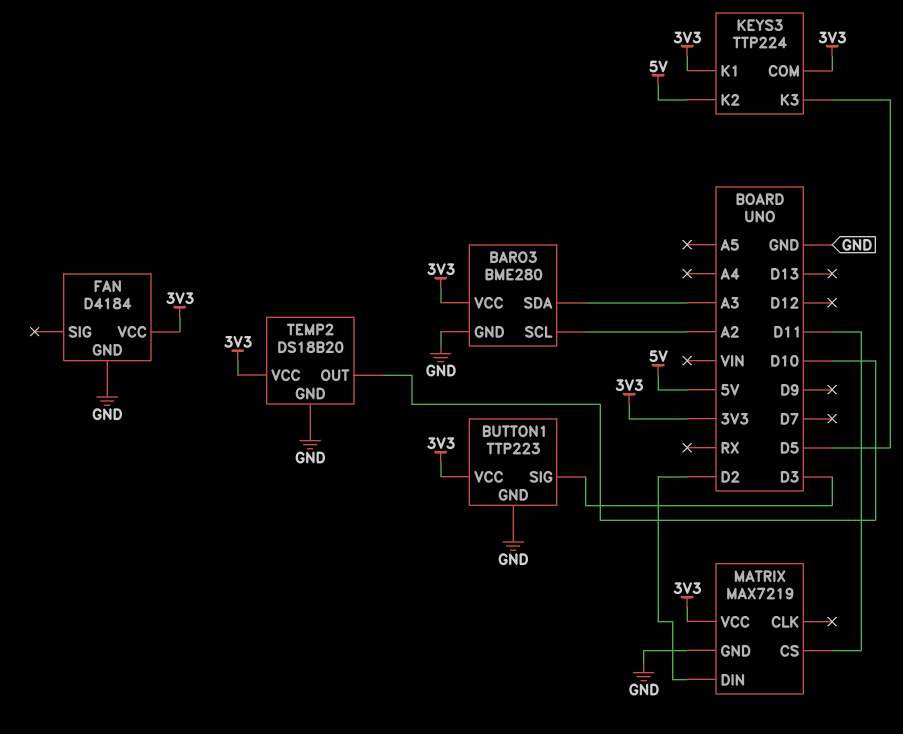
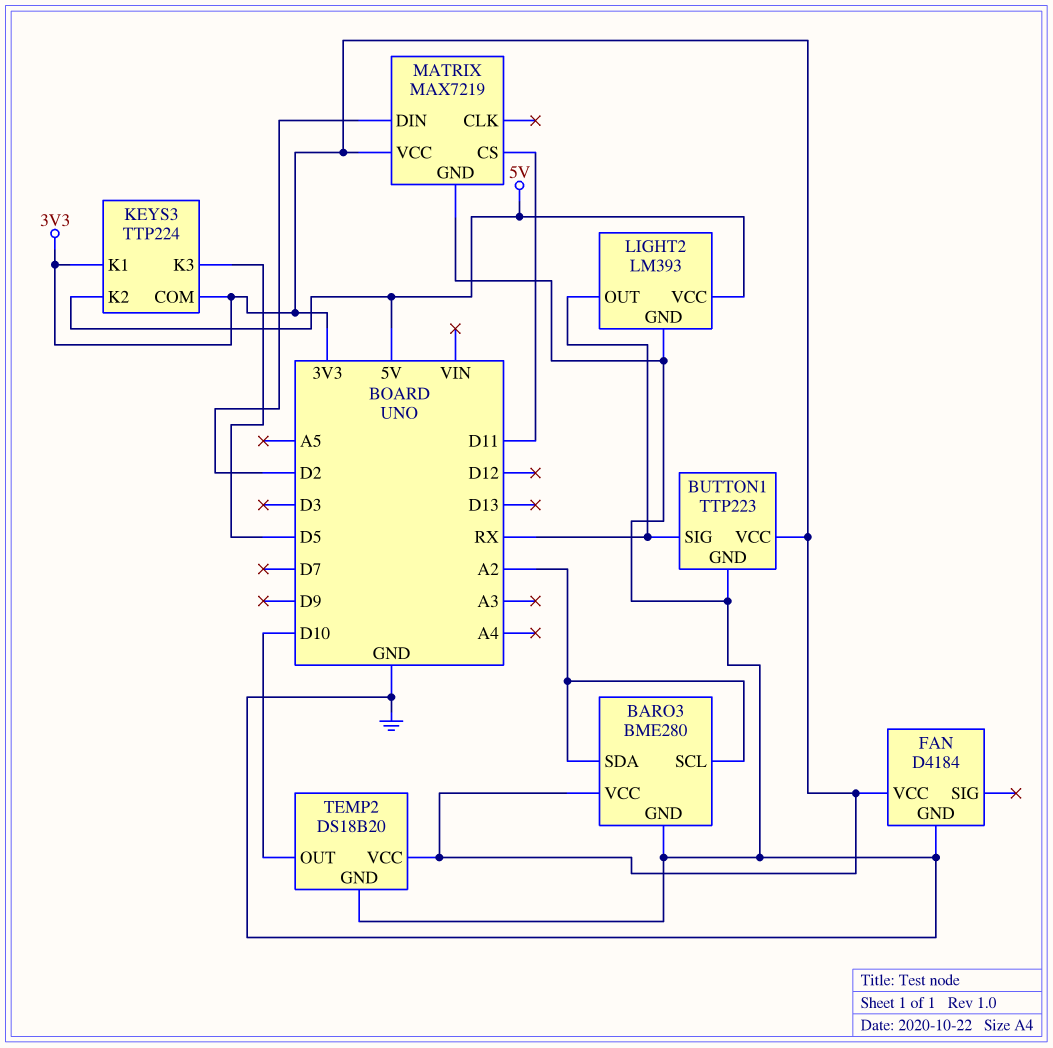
BARO3 pin SDA: A3 -> A2
BUTTON1 pin SIG: D3 -> RX
LIGHT2: none -> LM393
LIGHT2 pin GND: none -> GND
LIGHT2 pin OUT: none -> RX
LIGHT2 pin VCC: none -> 5V

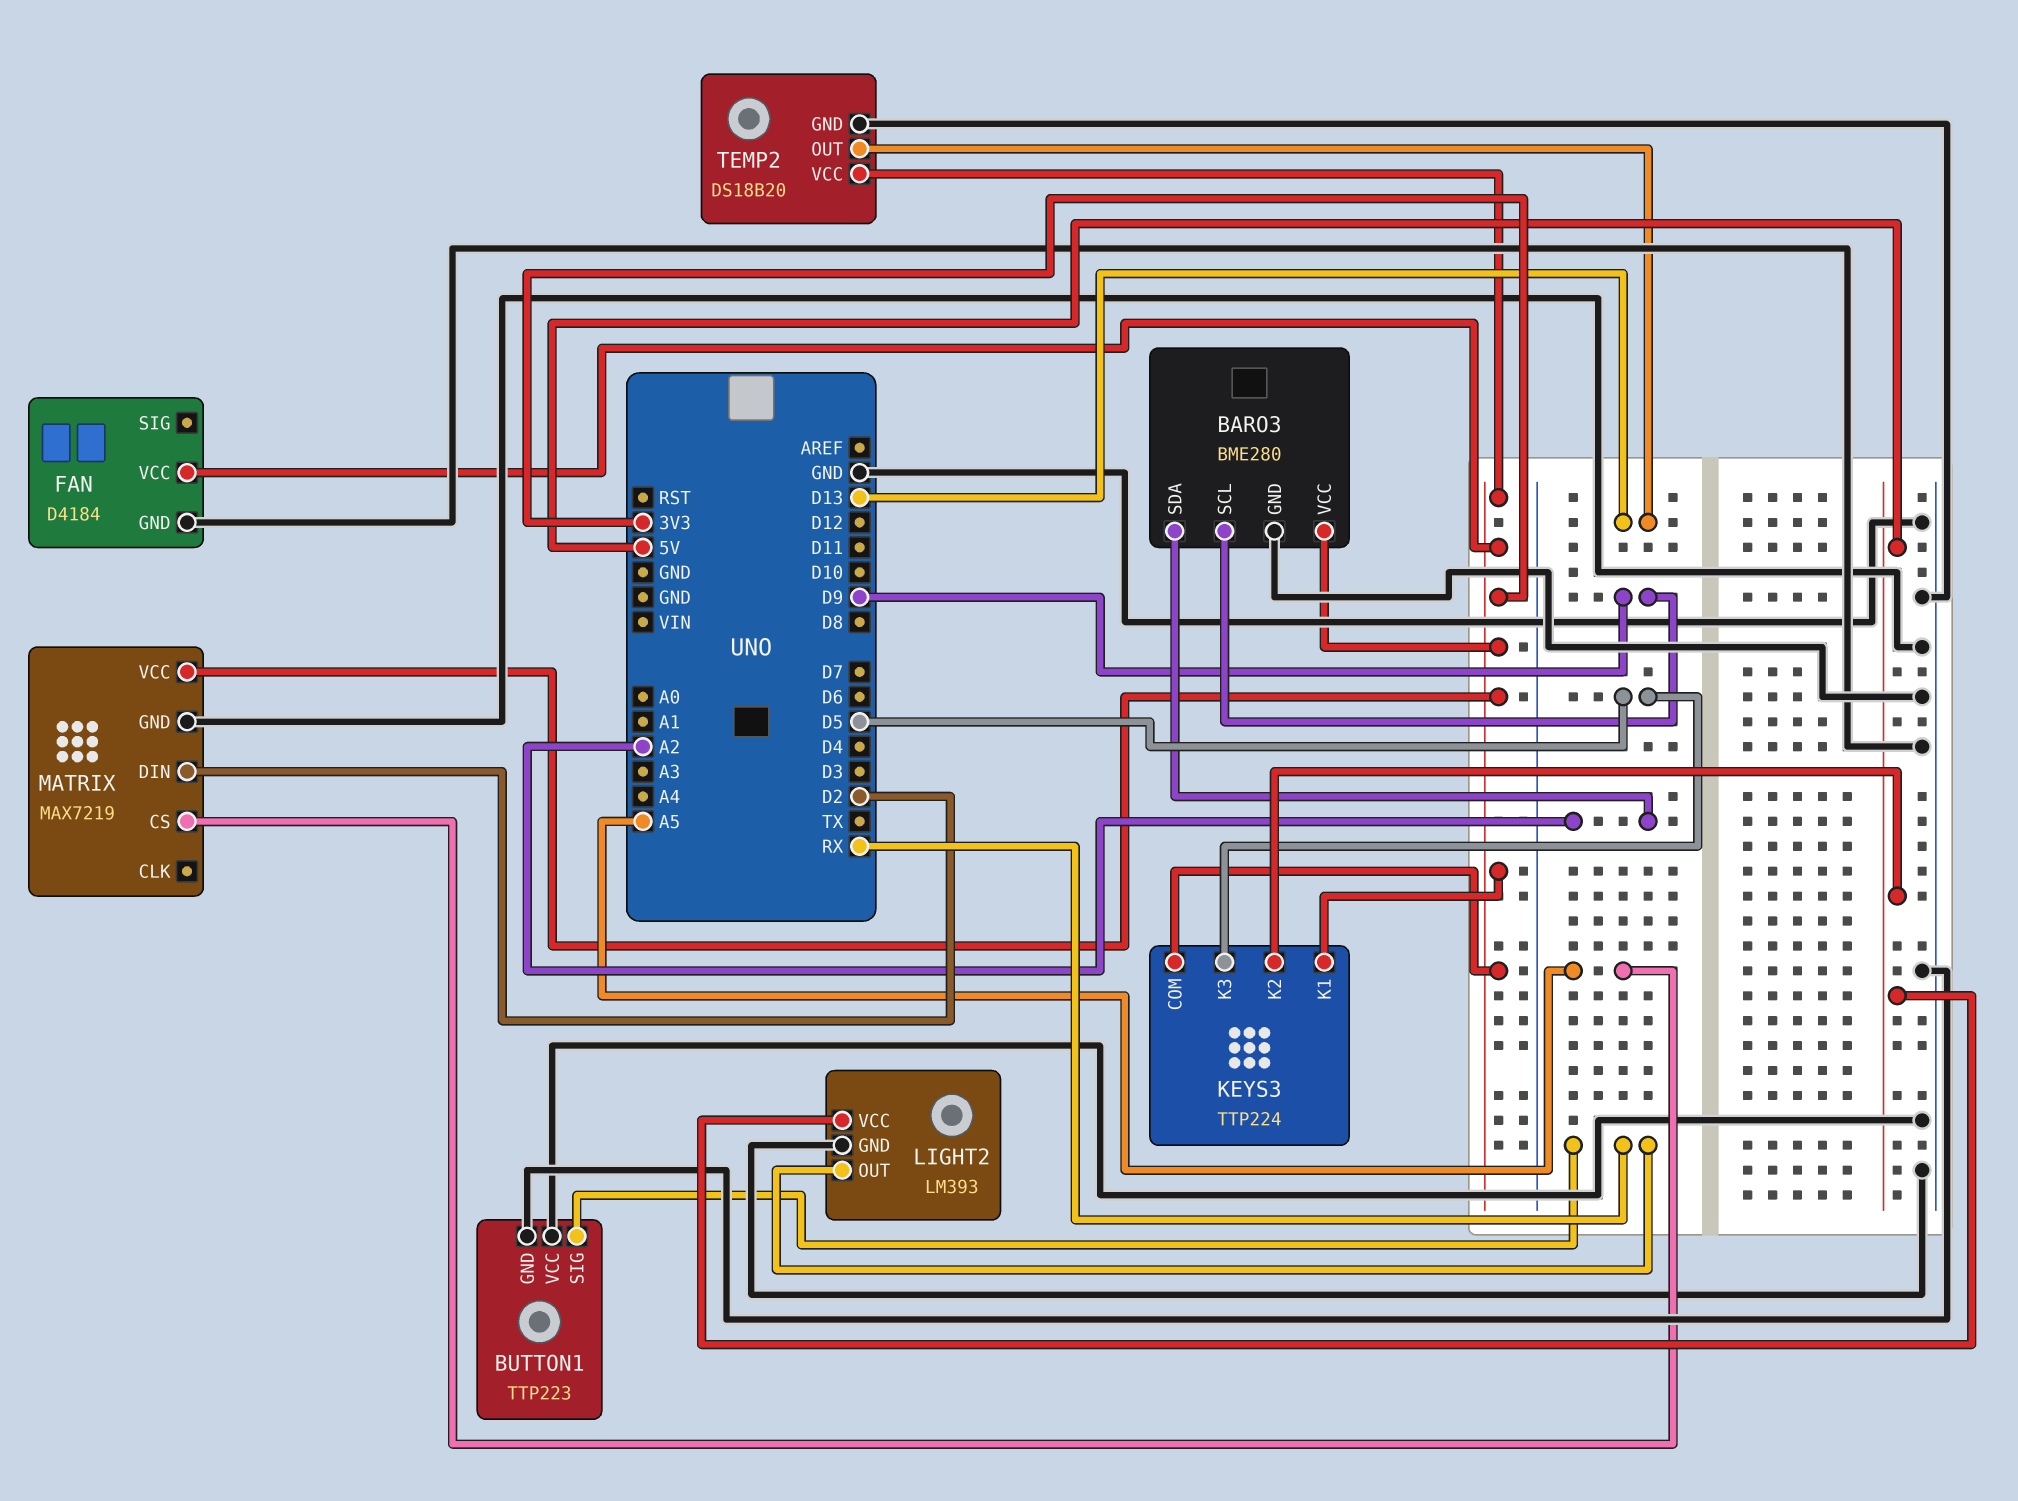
BARO3 pin SCL: A2 -> D9
BUTTON1 pin VCC: 3V3 -> GND
MATRIX pin CS: D11 -> A5
TEMP2 pin OUT: D10 -> D13

